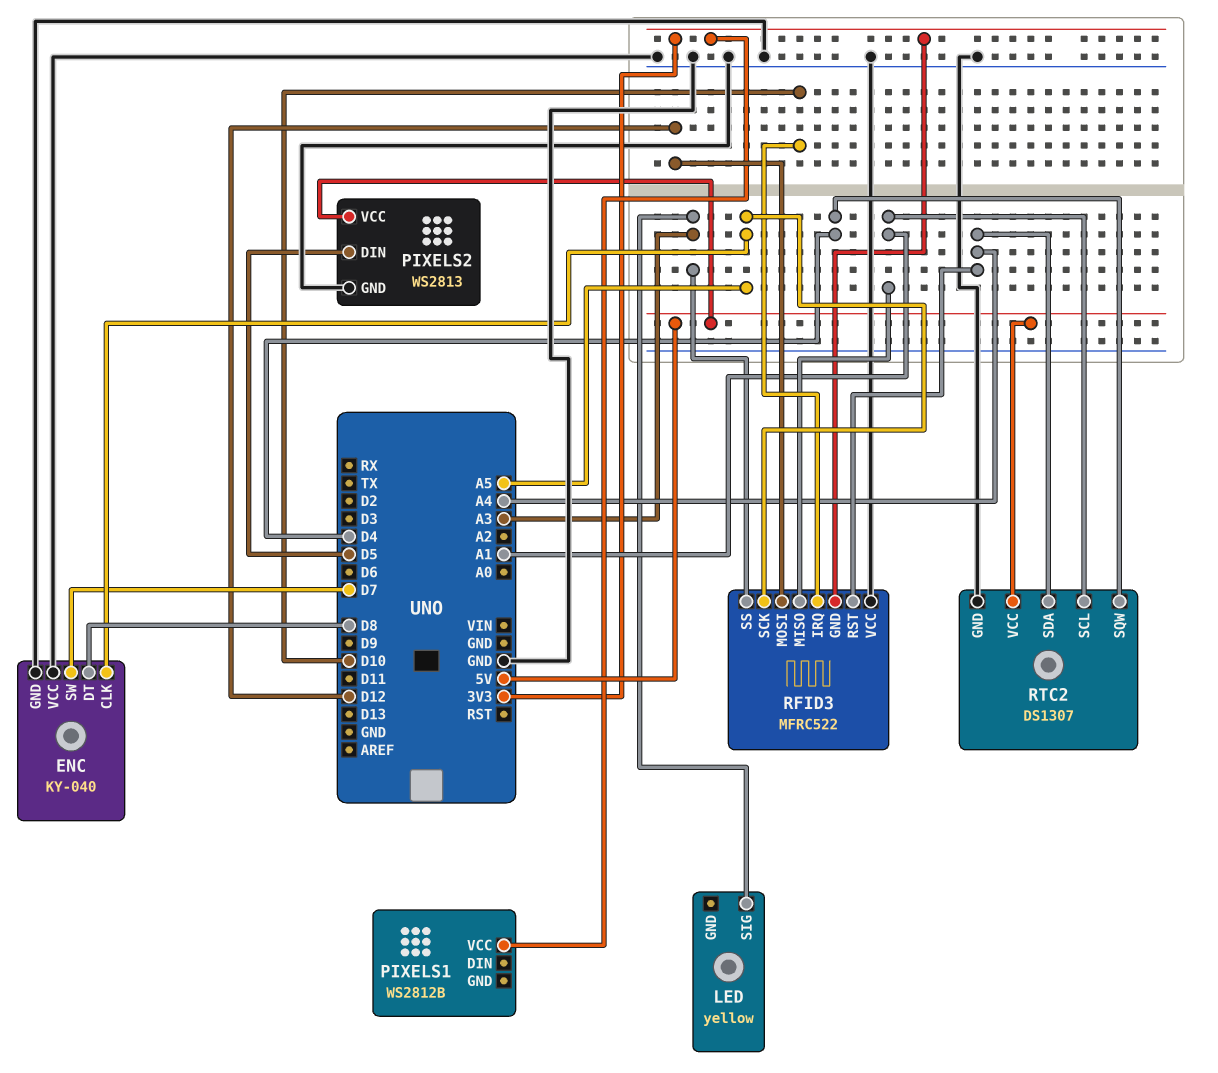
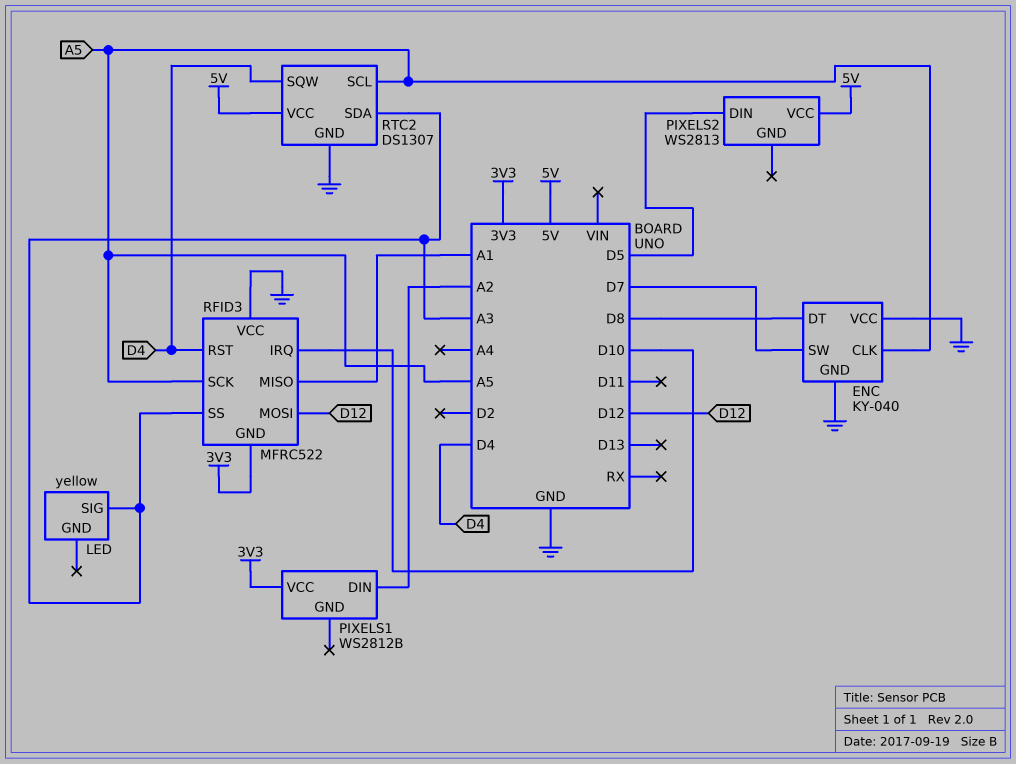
PIXELS1 pin DIN: none -> A2
PIXELS2 pin GND: GND -> none
RFID3 pin RST: A4 -> D4
RTC2 pin SCL: A1 -> A5
RTC2 pin SDA: A4 -> A3

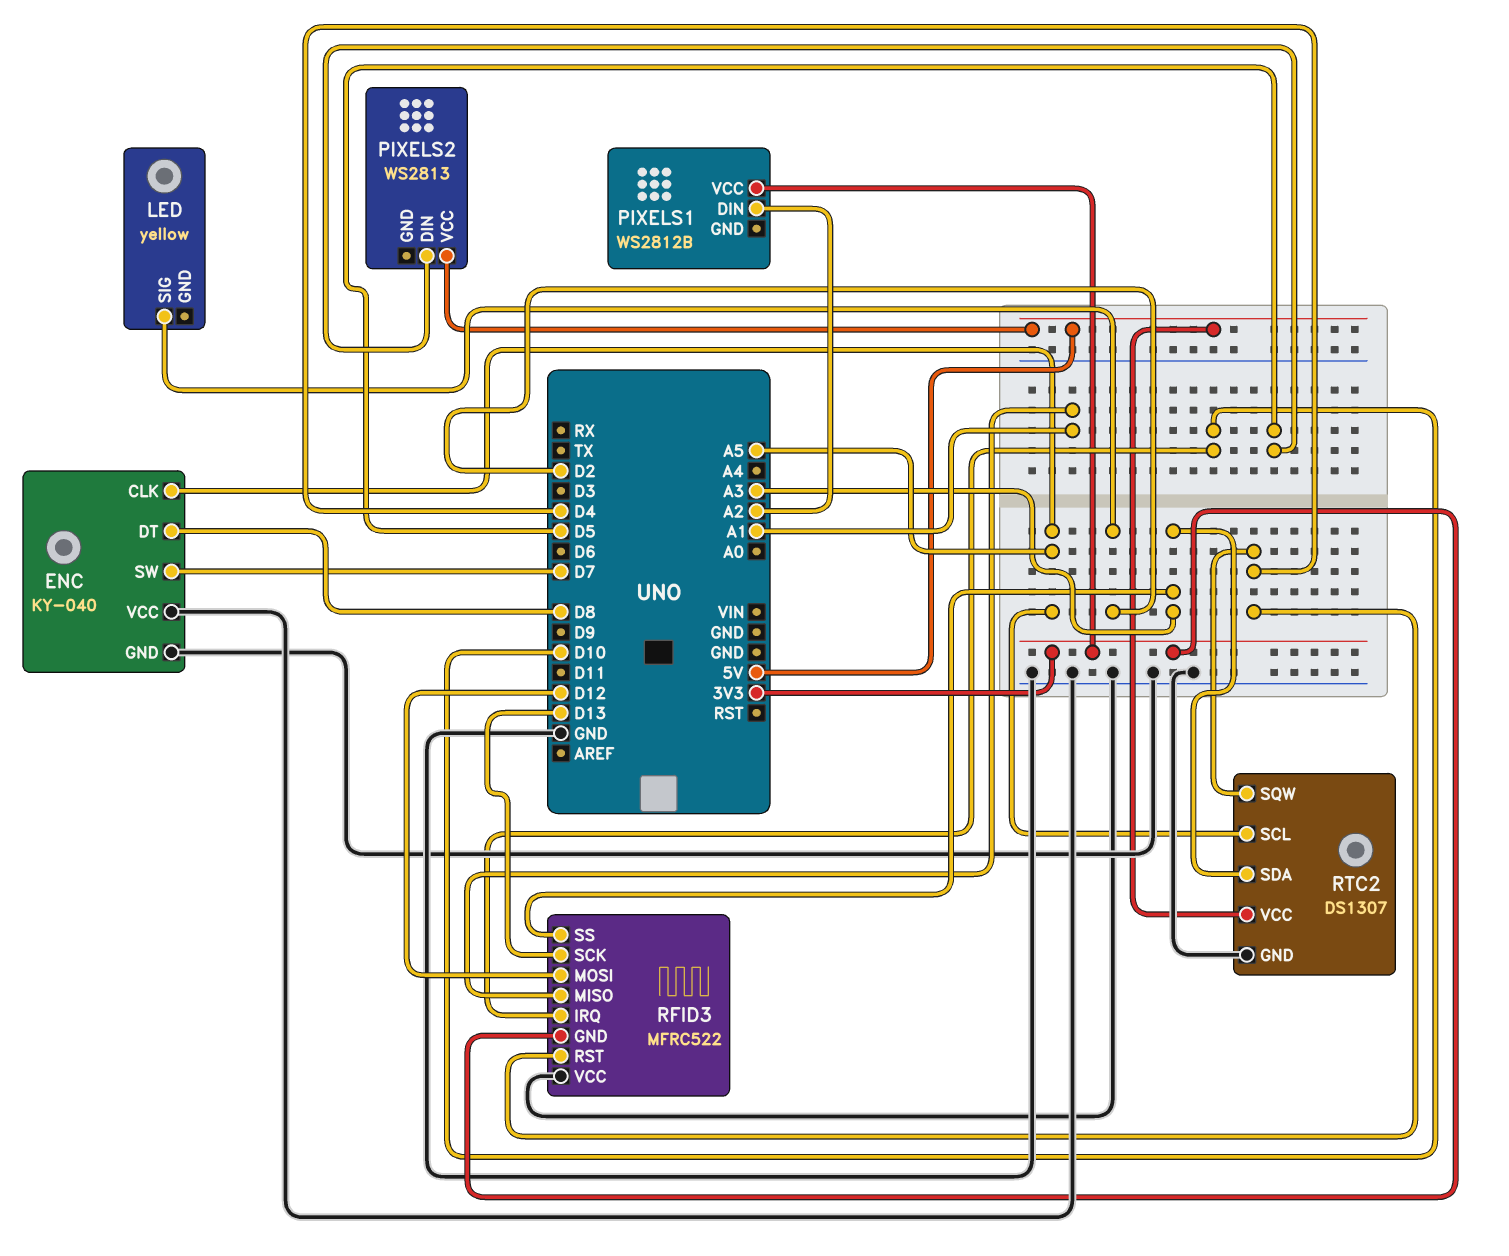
LED pin SIG: A3 -> D2
RFID3 pin SCK: A5 -> D13

